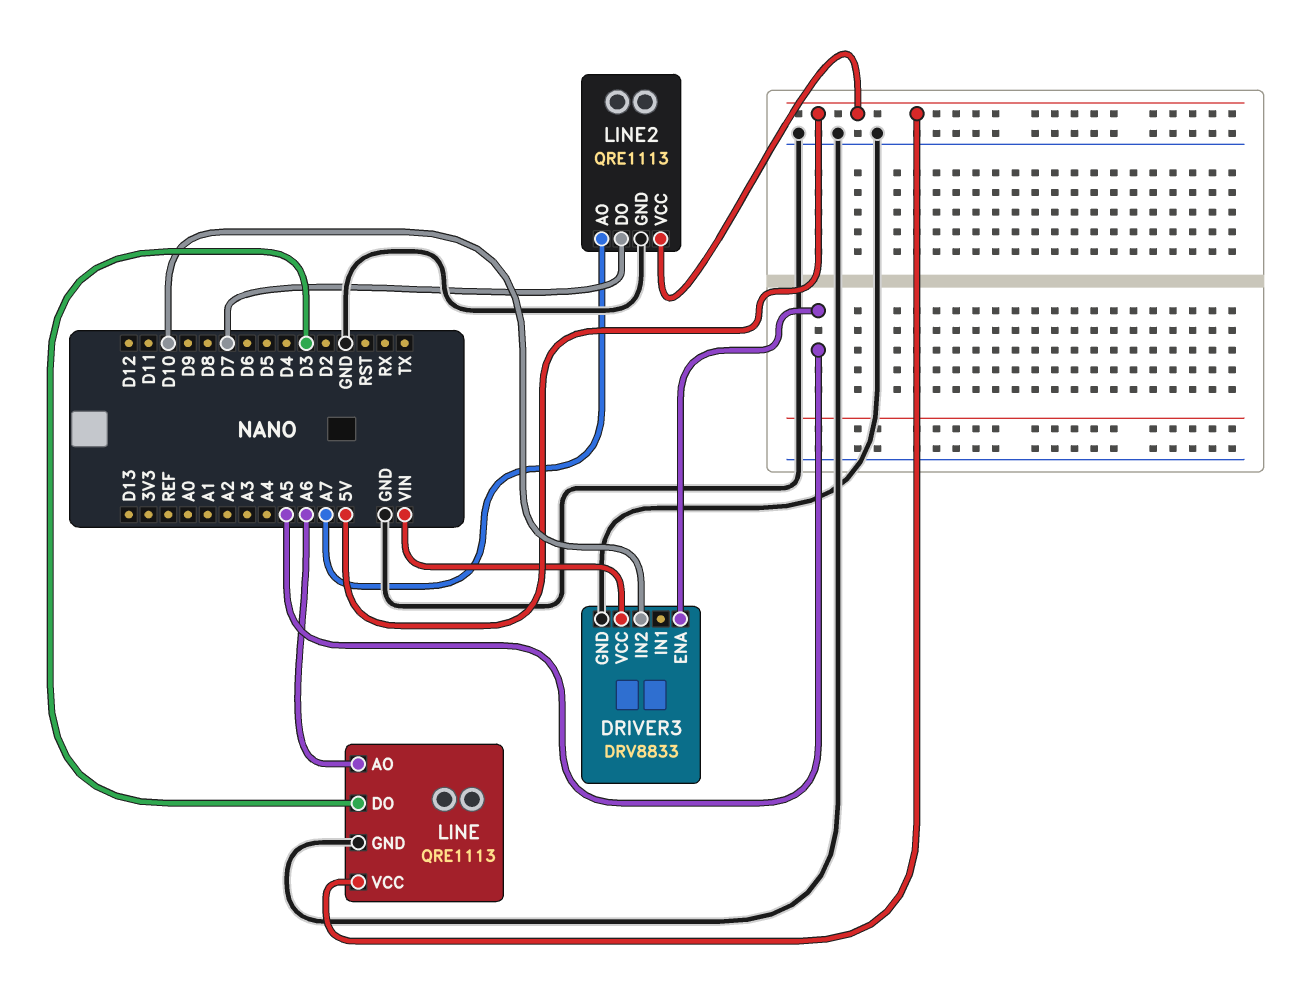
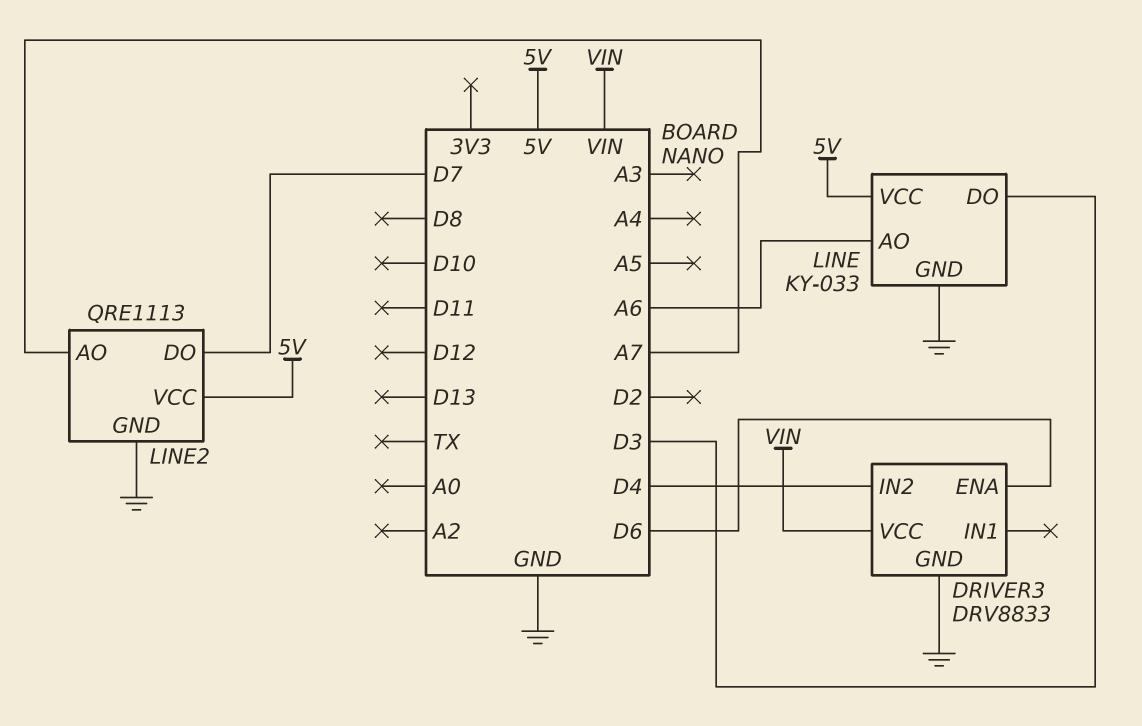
DRIVER3 pin ENA: A5 -> D6
DRIVER3 pin IN2: D10 -> D4
LINE: QRE1113 -> KY-033

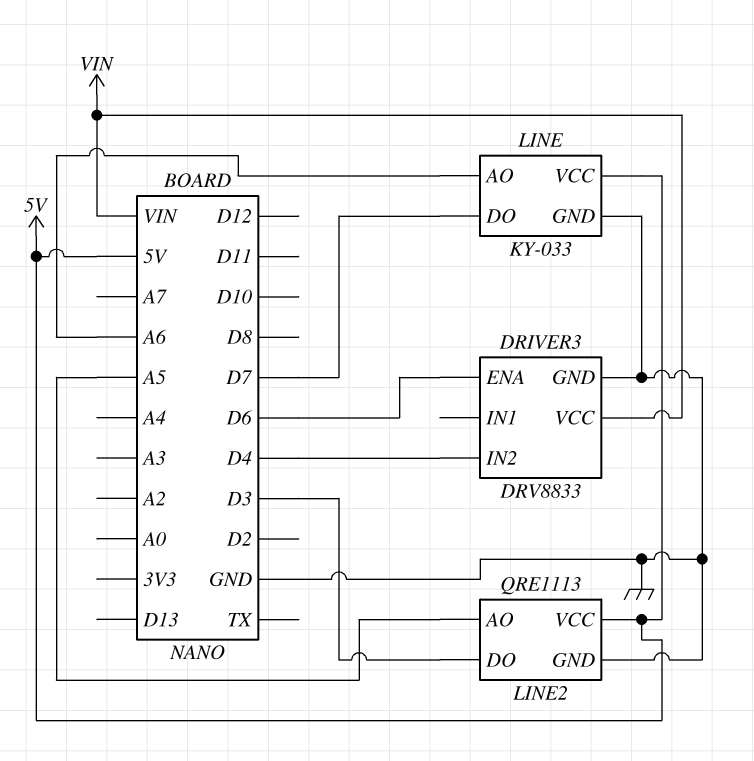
LINE pin DO: D3 -> D7
LINE2 pin AO: A7 -> A5
LINE2 pin DO: D7 -> D3

